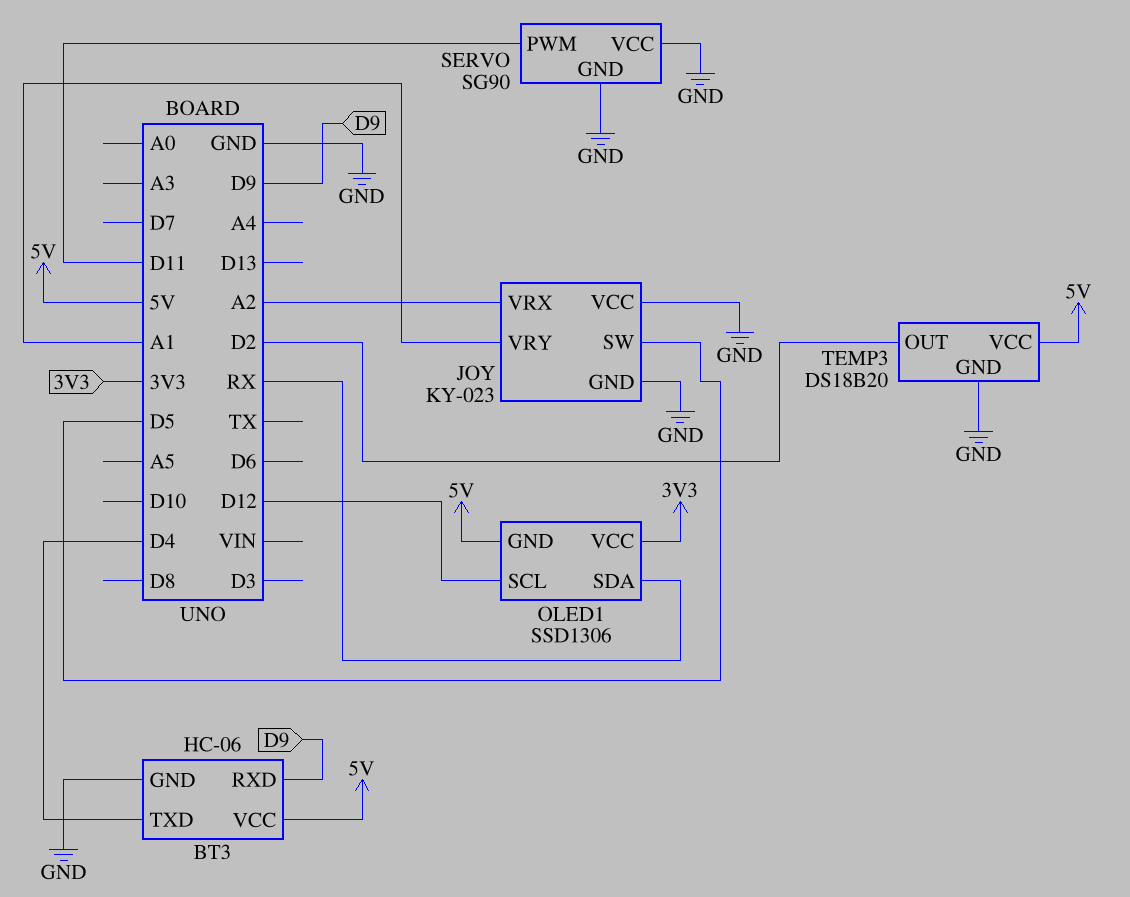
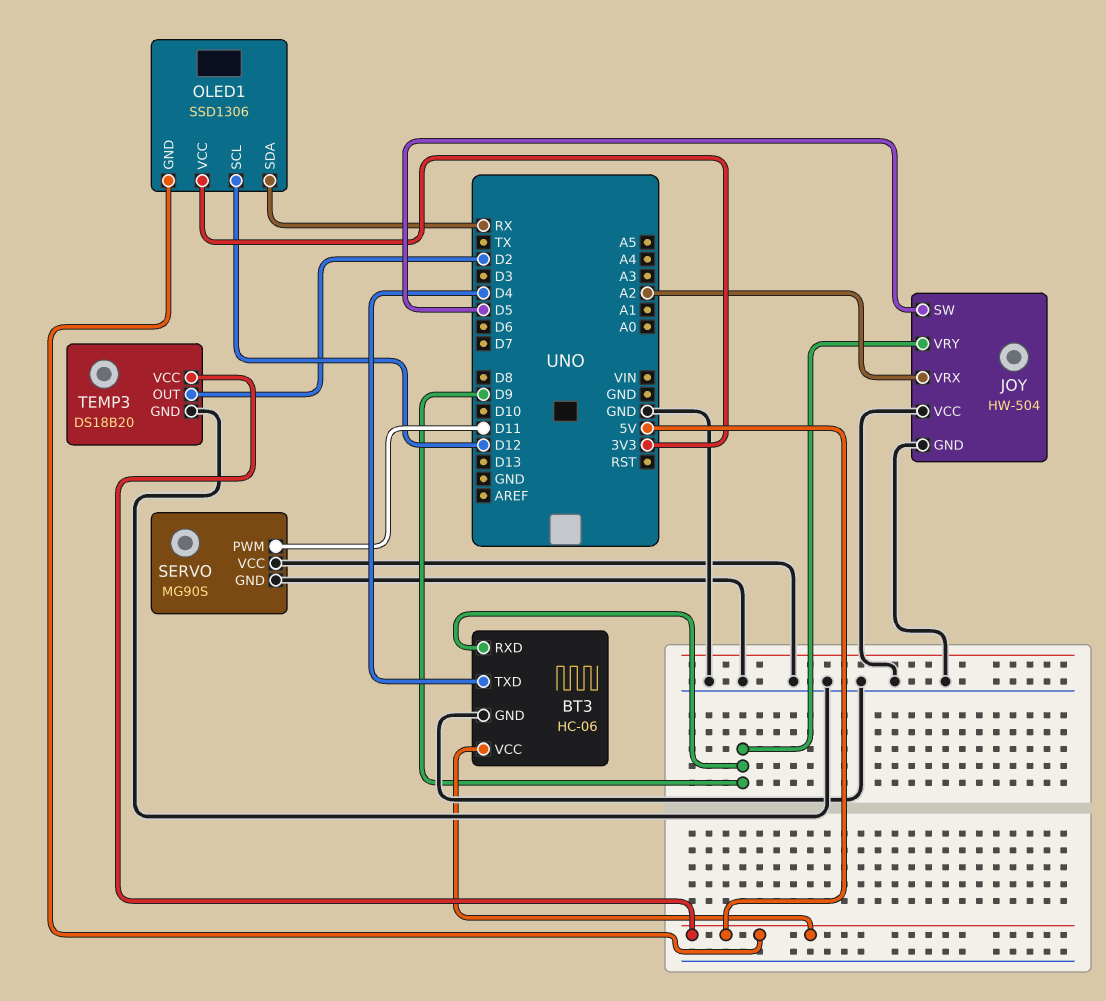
JOY: KY-023 -> HW-504
JOY pin VRY: A1 -> D9
SERVO: SG90 -> MG90S

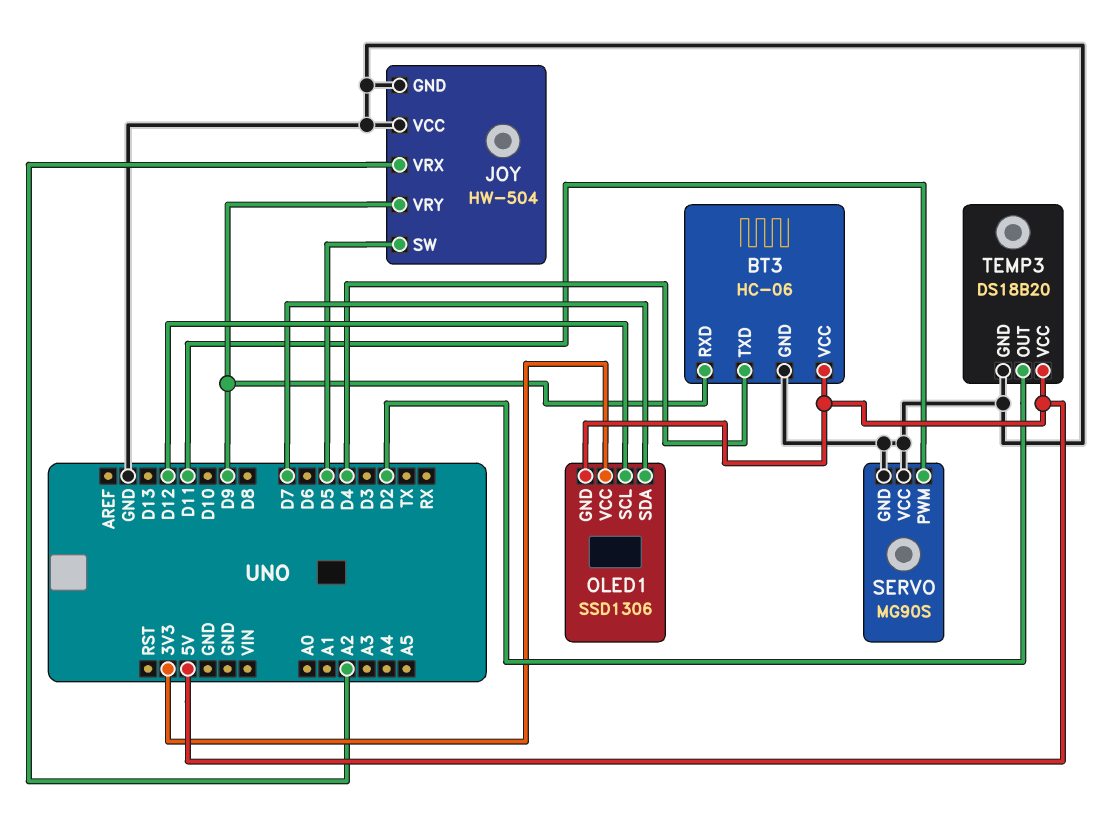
OLED1 pin SDA: RX -> D7

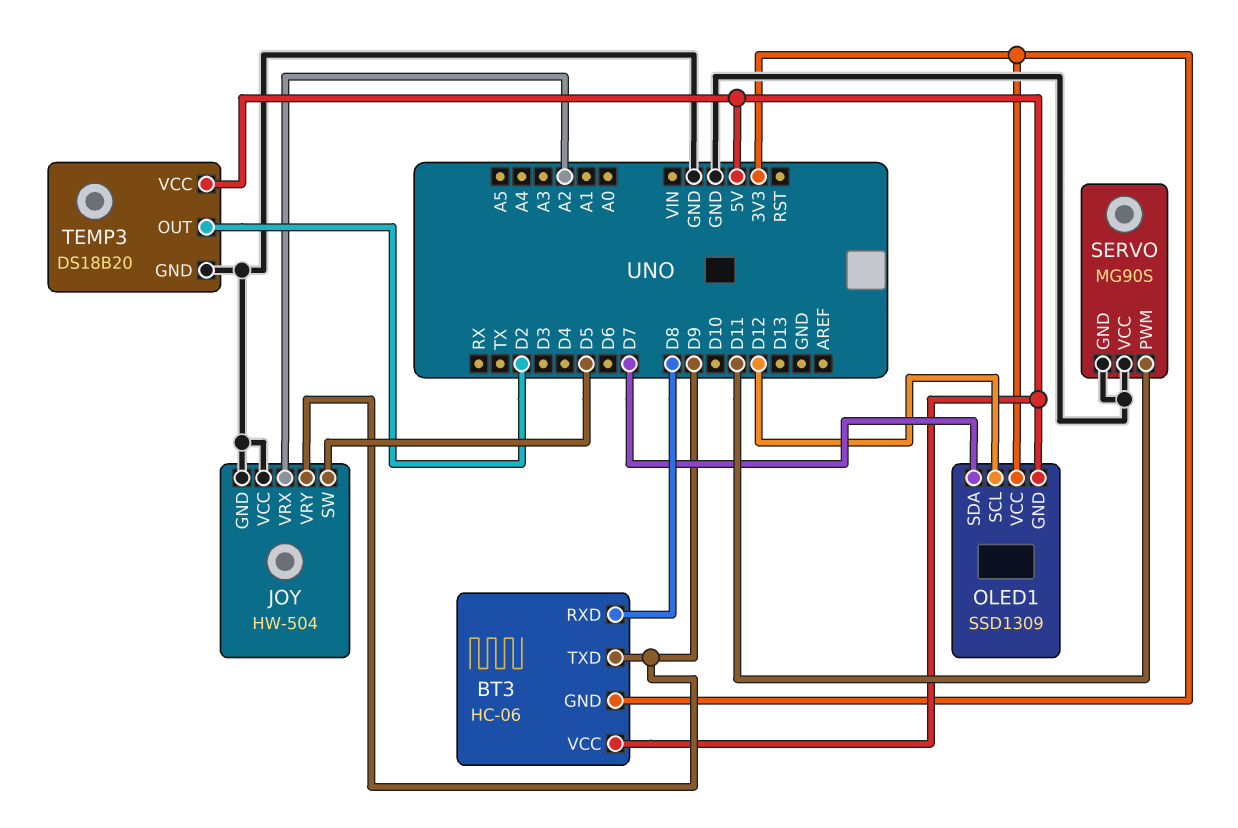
BT3 pin GND: GND -> 3V3
BT3 pin RXD: D9 -> D8
BT3 pin TXD: D4 -> D9
OLED1: SSD1306 -> SSD1309

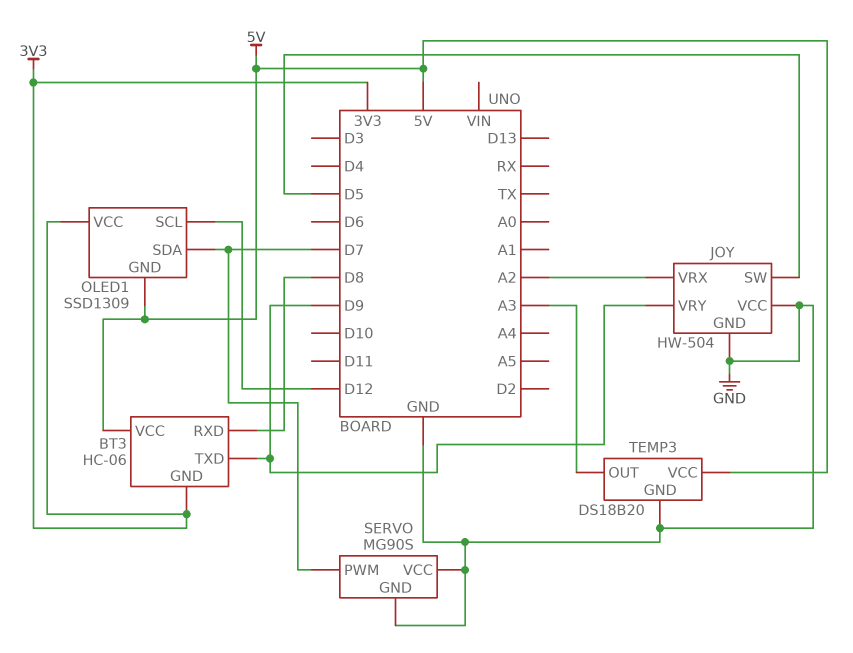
SERVO pin PWM: D11 -> D7
TEMP3 pin OUT: D2 -> A3

